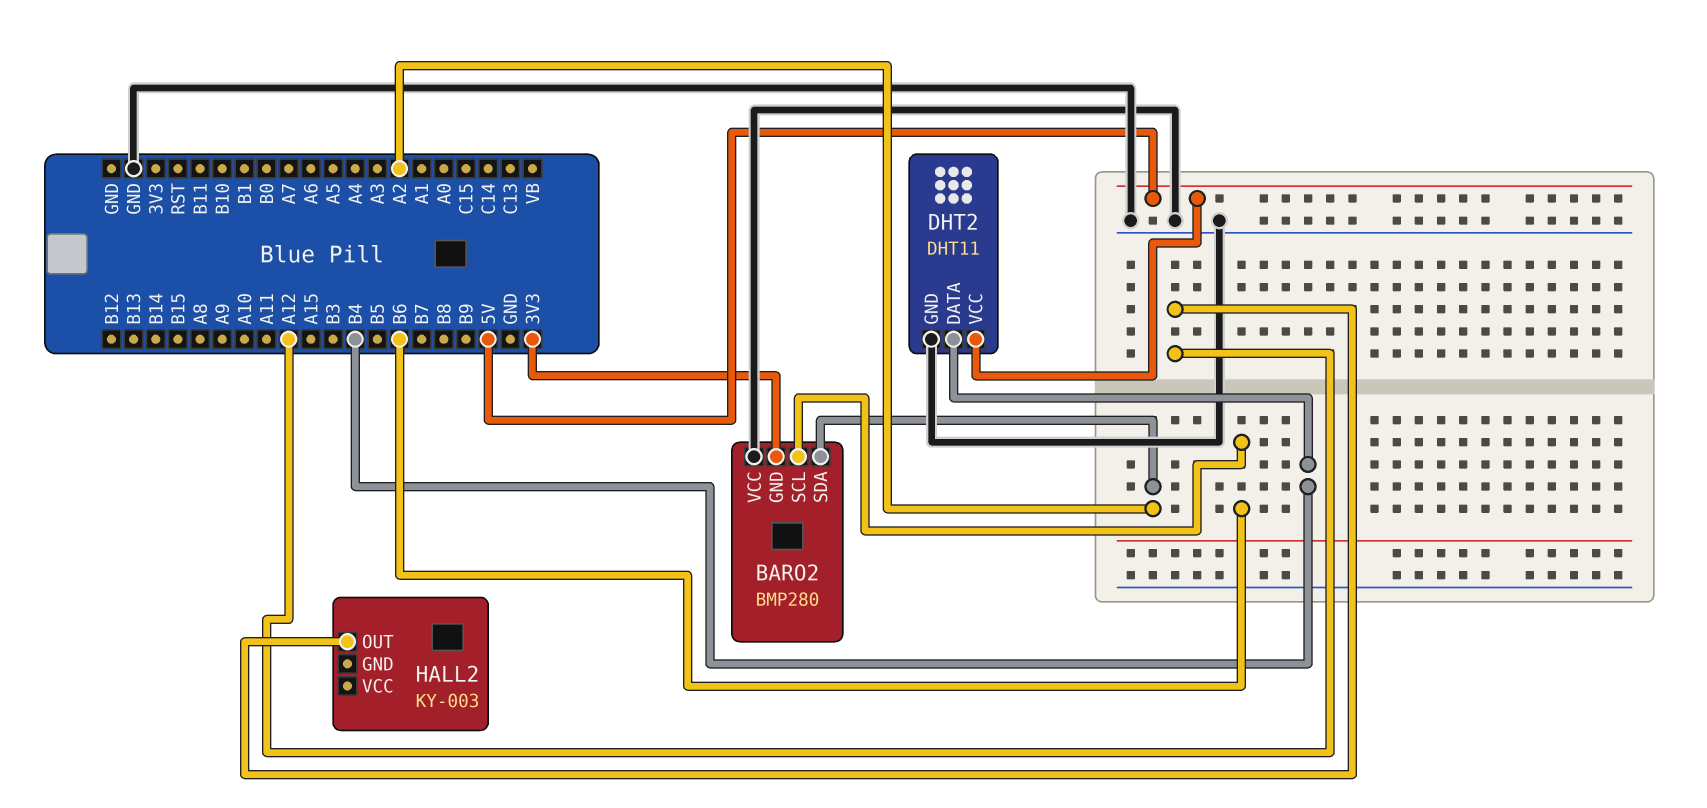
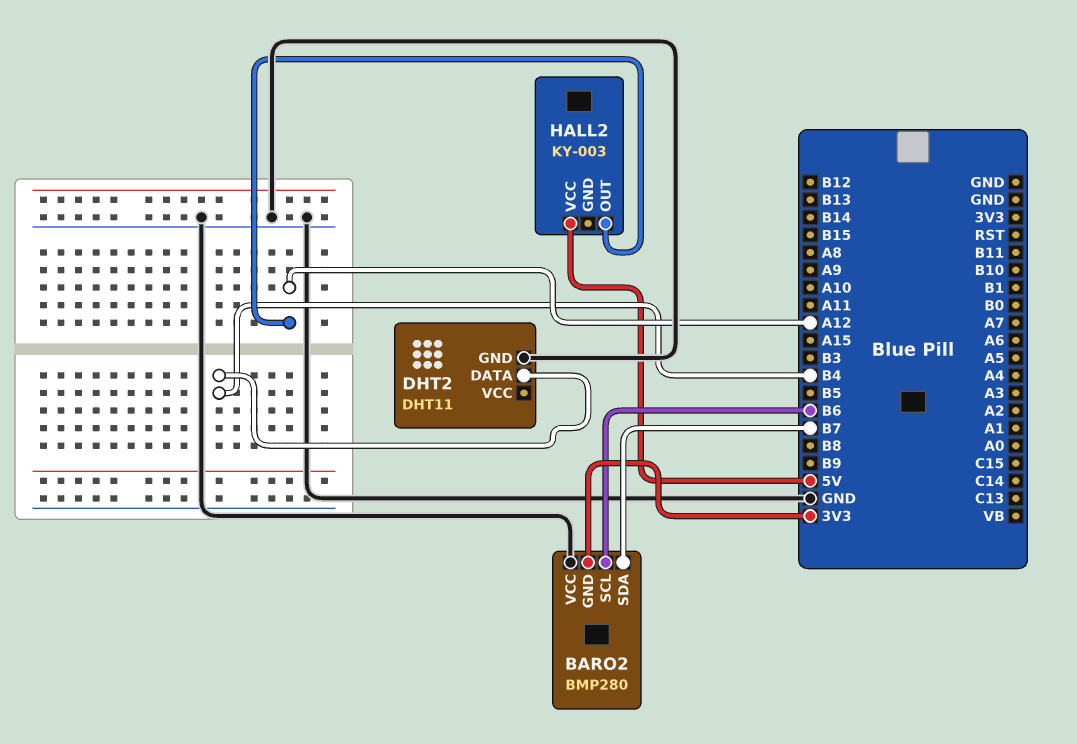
BARO2 pin SDA: A2 -> B7
DHT2 pin VCC: 5V -> none
HALL2 pin VCC: none -> 5V

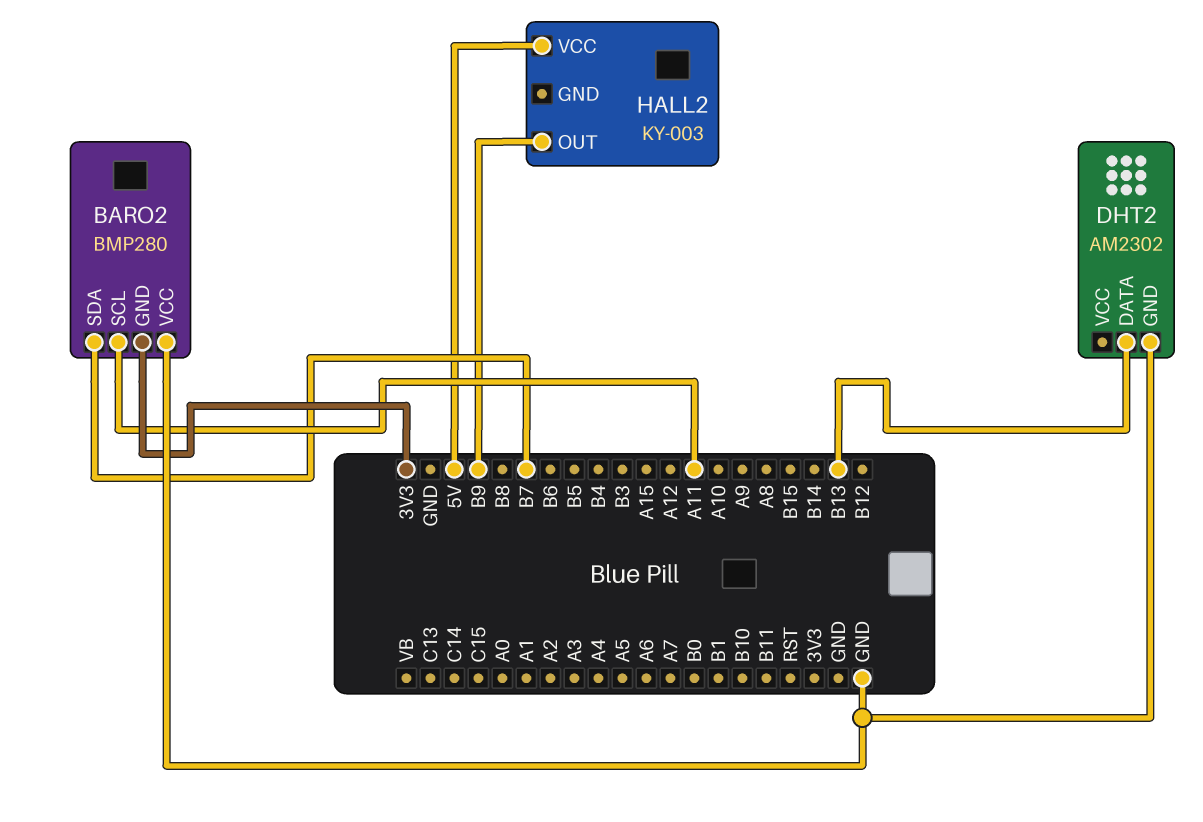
BARO2 pin SCL: B6 -> A11
DHT2: DHT11 -> AM2302
DHT2 pin DATA: B4 -> B13
HALL2 pin OUT: A12 -> B9

